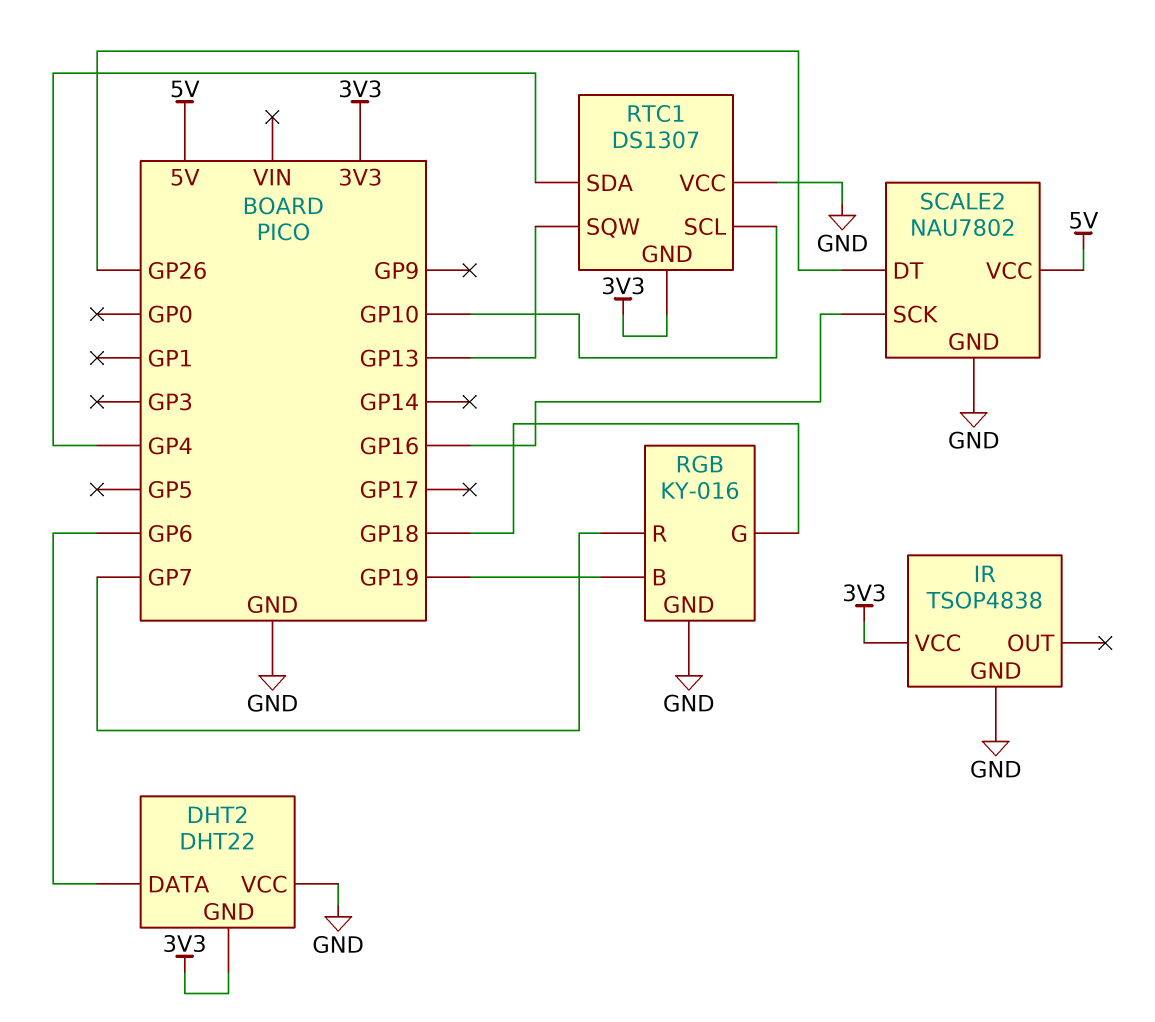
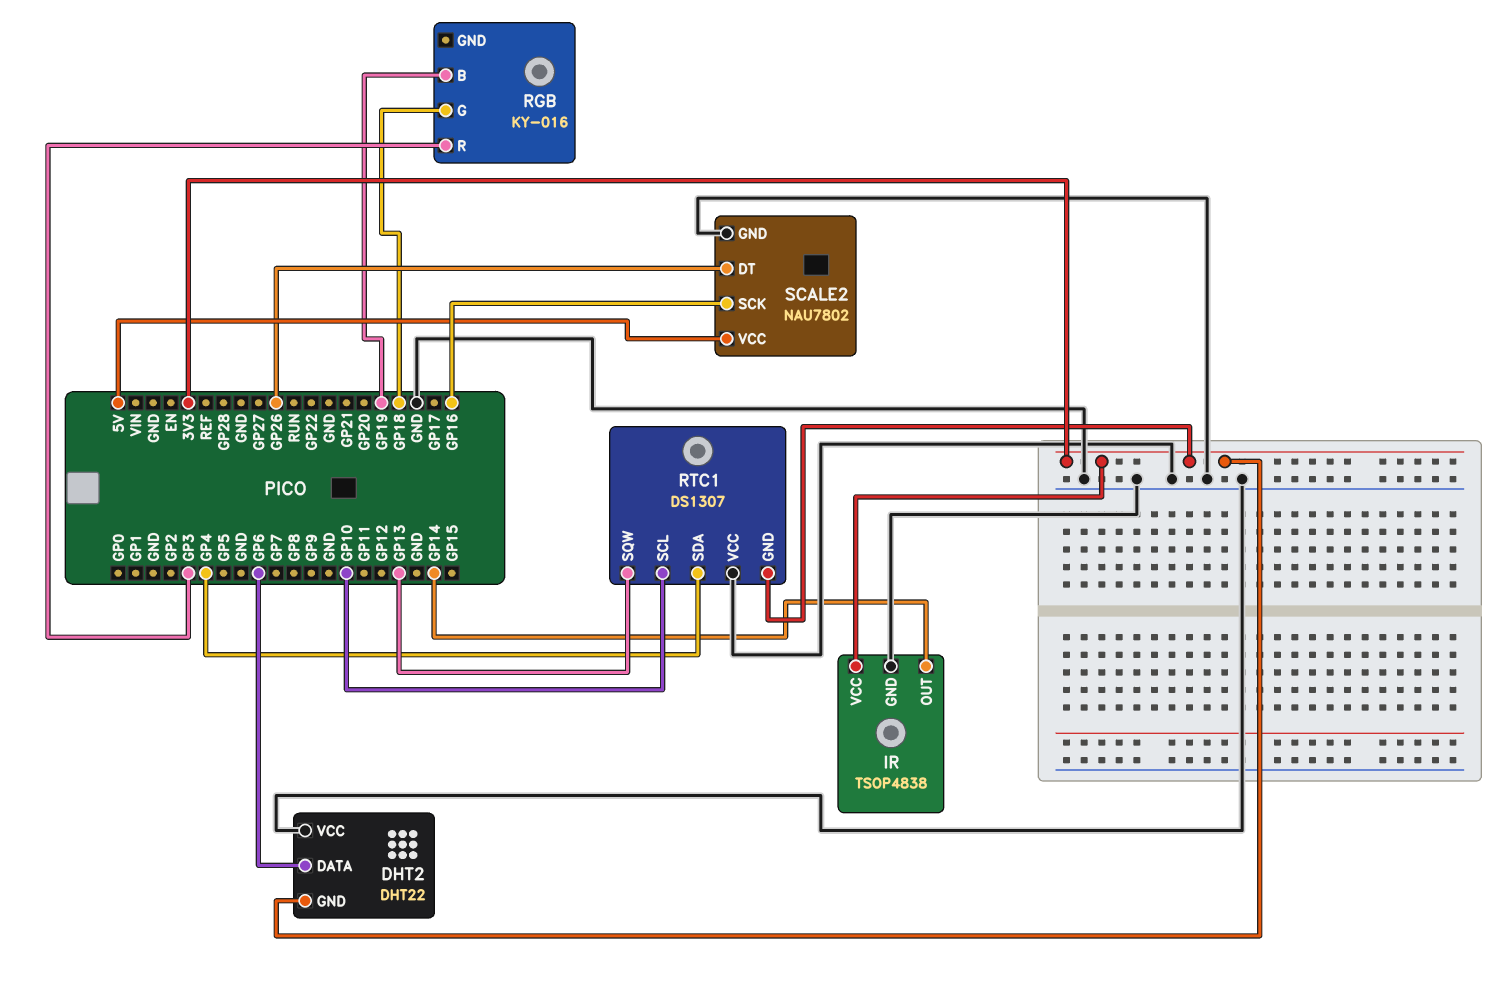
IR pin OUT: none -> GP14
RGB pin GND: GND -> none
RGB pin R: GP7 -> GP3

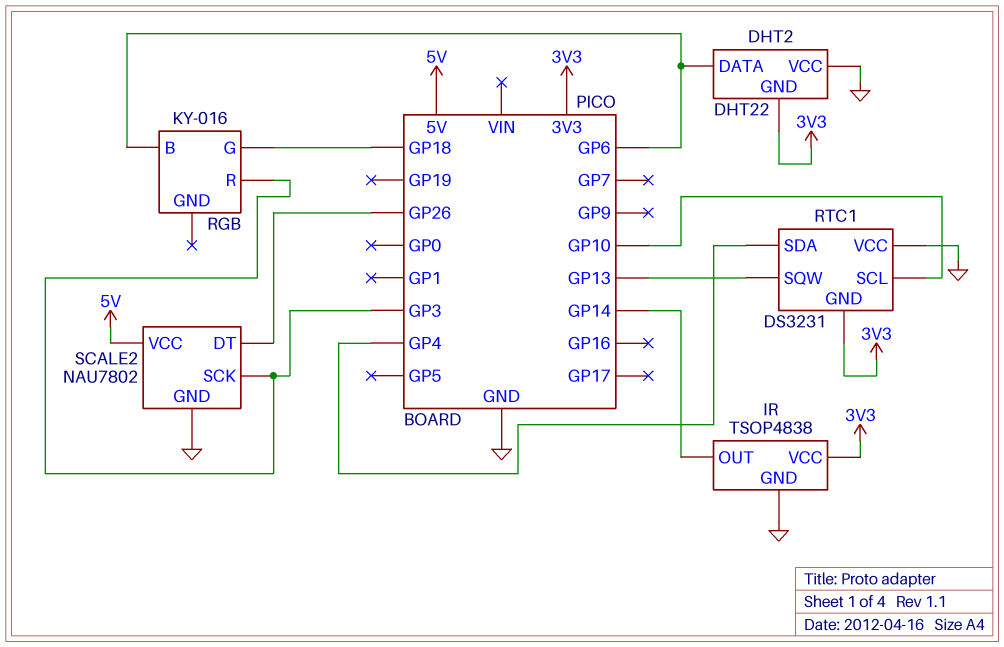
RGB pin B: GP19 -> GP6
RTC1: DS1307 -> DS3231
SCALE2 pin SCK: GP16 -> GP3

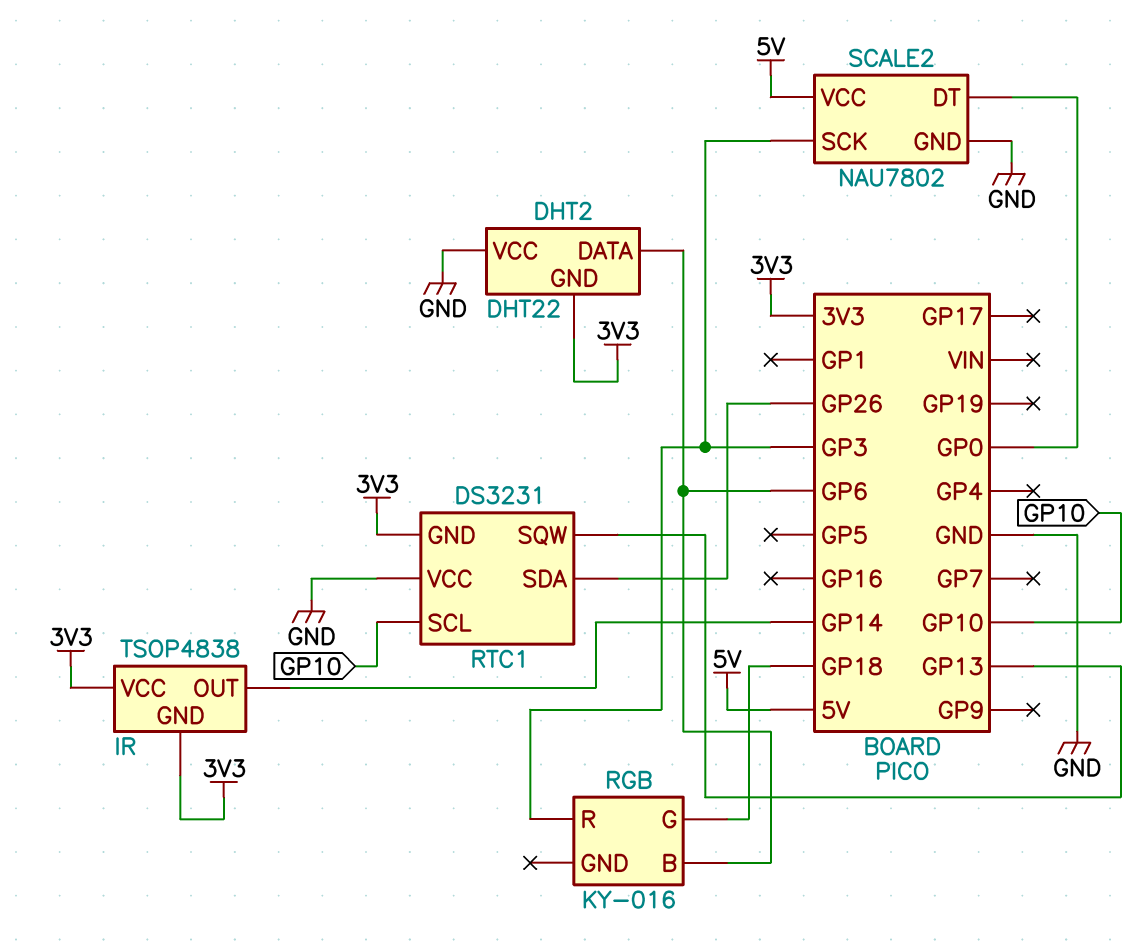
IR pin GND: GND -> 3V3
RTC1 pin SDA: GP4 -> GP26
SCALE2 pin DT: GP26 -> GP0

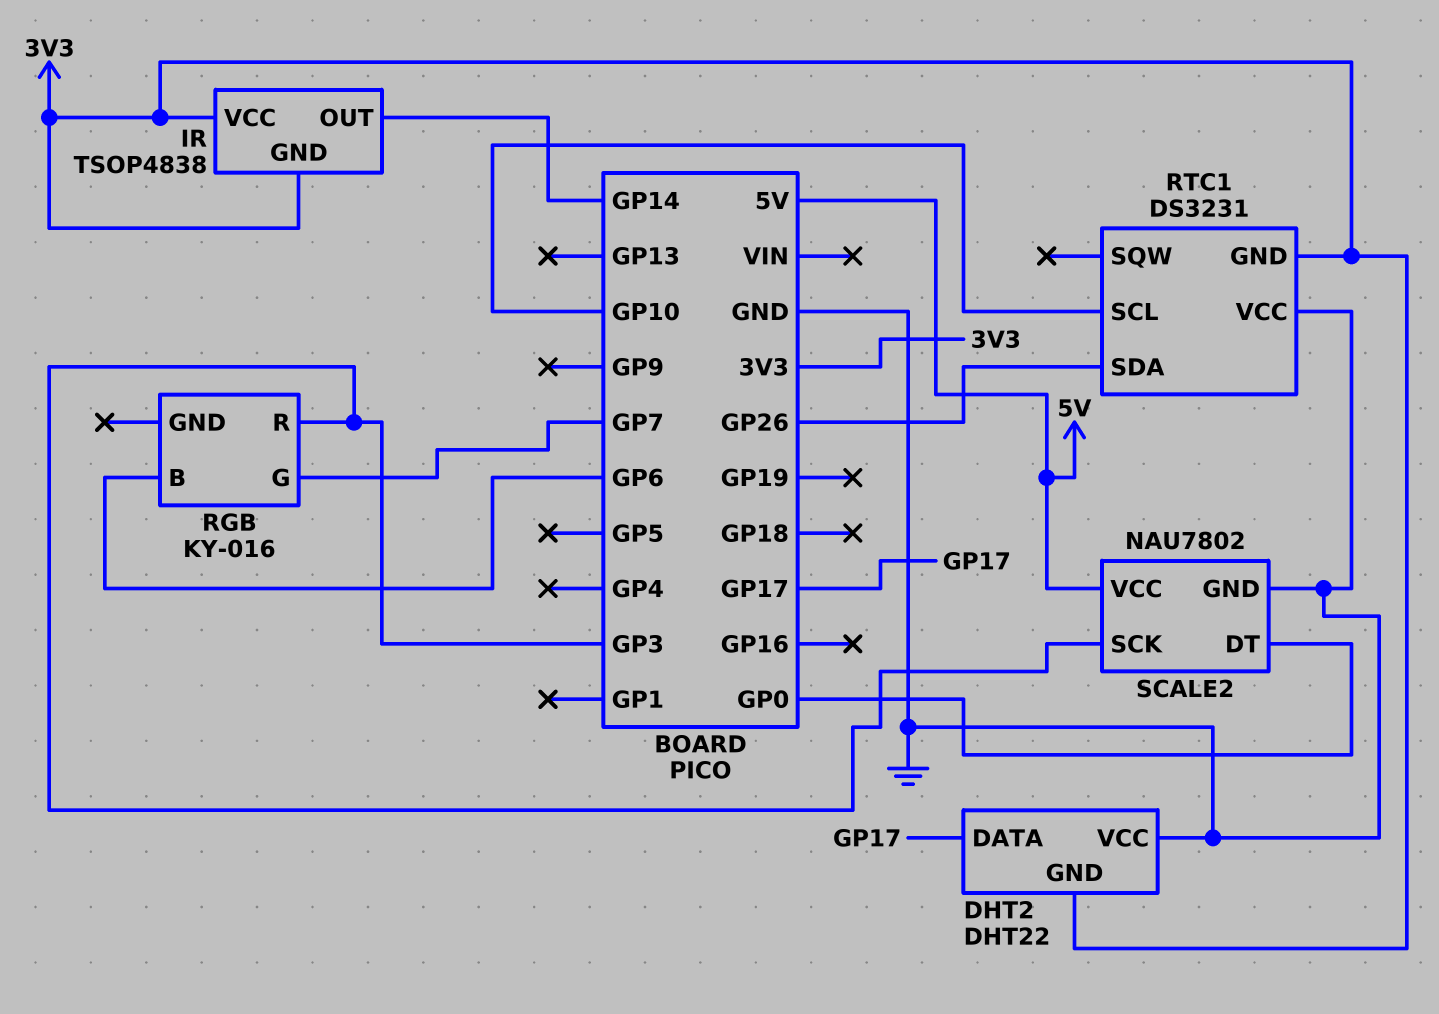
DHT2 pin DATA: GP6 -> GP17
RGB pin G: GP18 -> GP7
RTC1 pin SQW: GP13 -> none

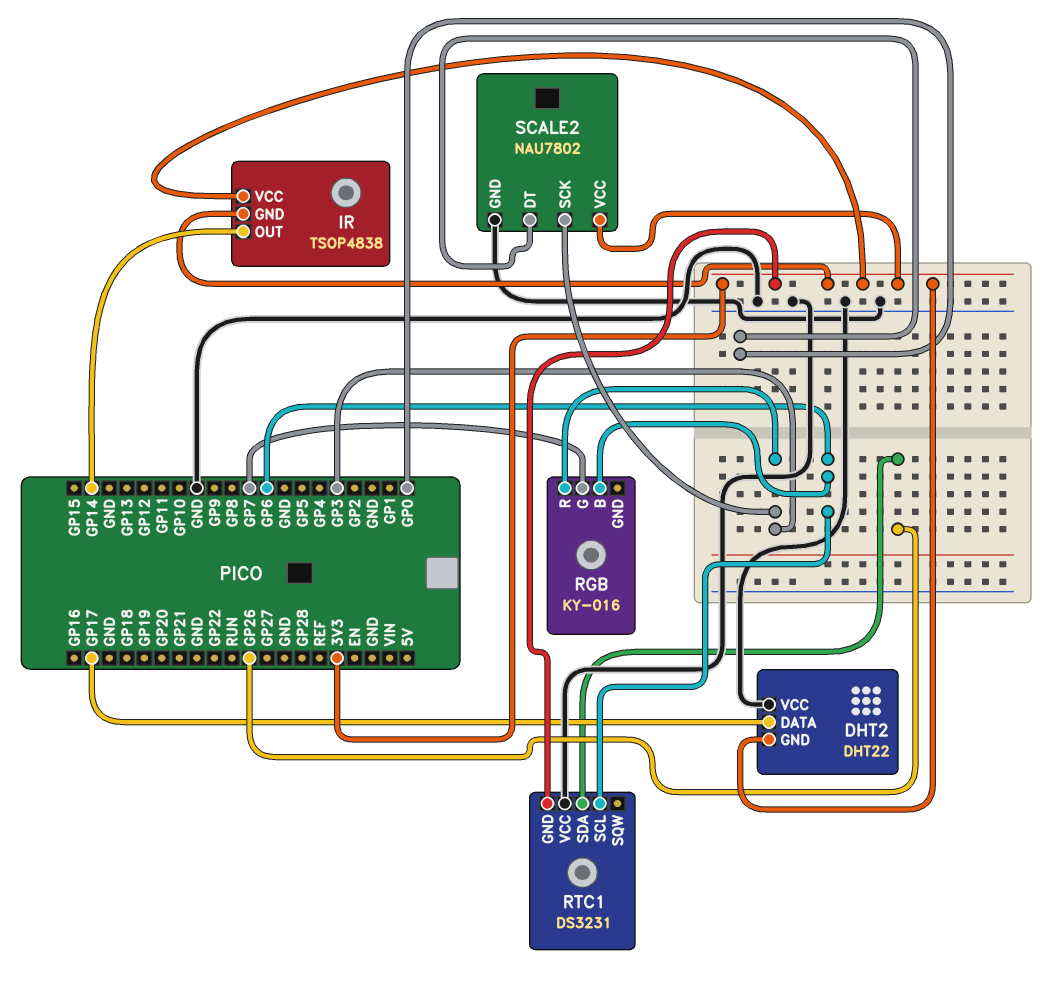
RTC1 pin SCL: GP10 -> GP6
SCALE2 pin VCC: 5V -> 3V3

